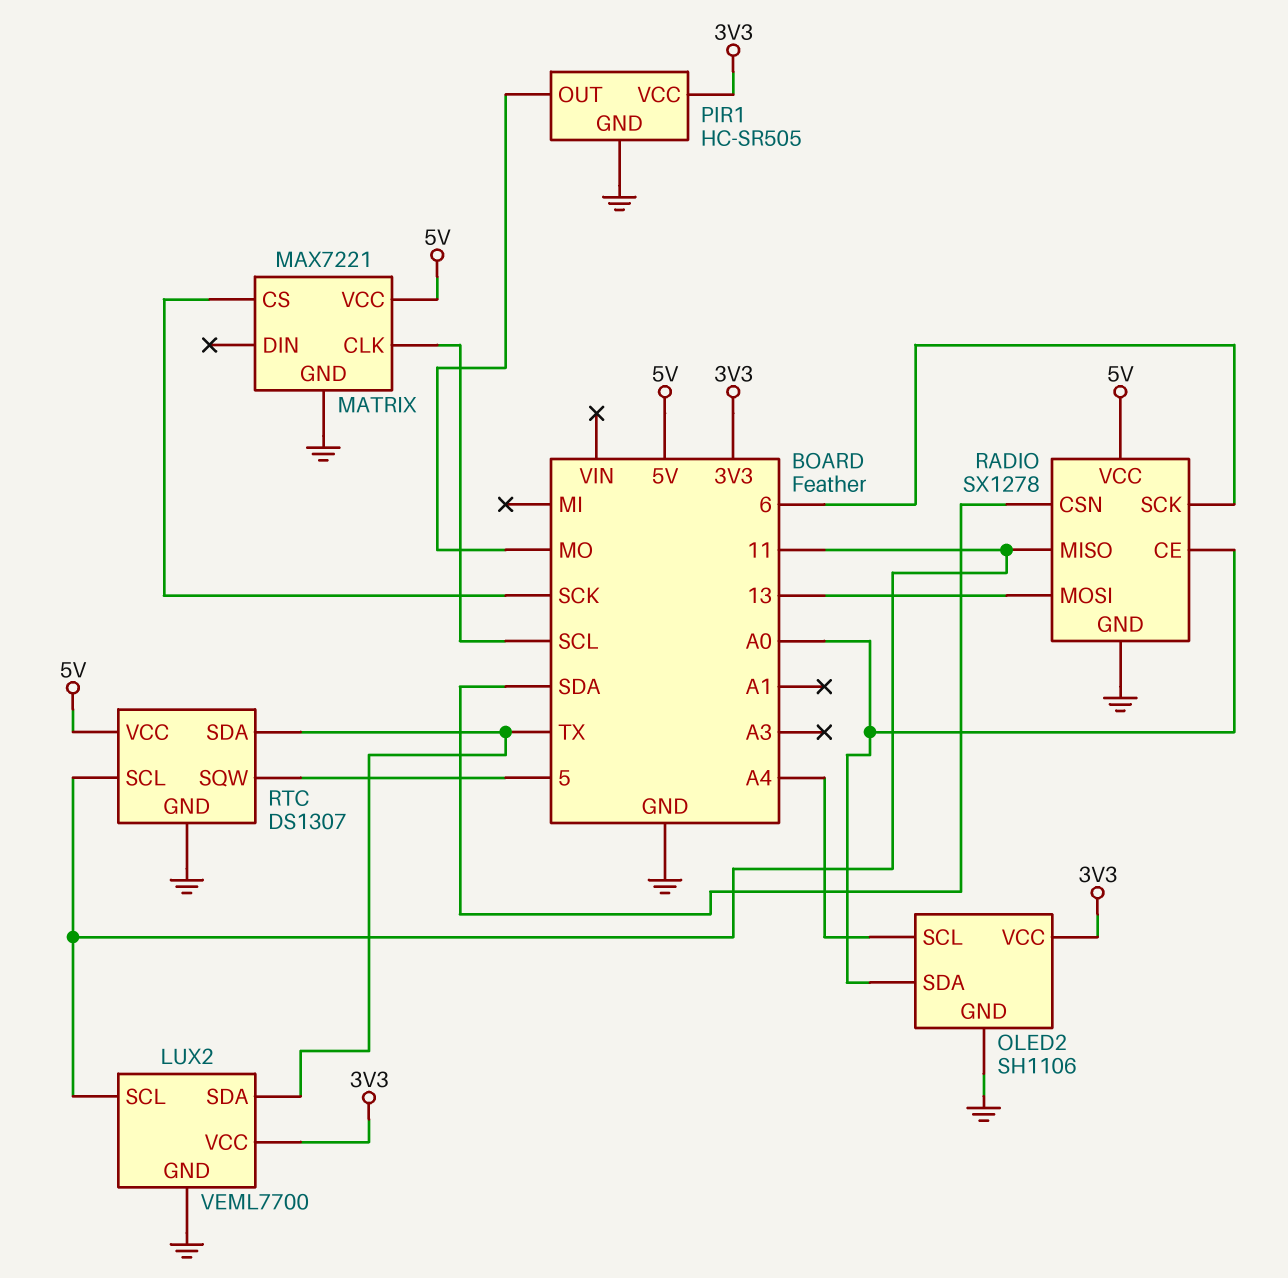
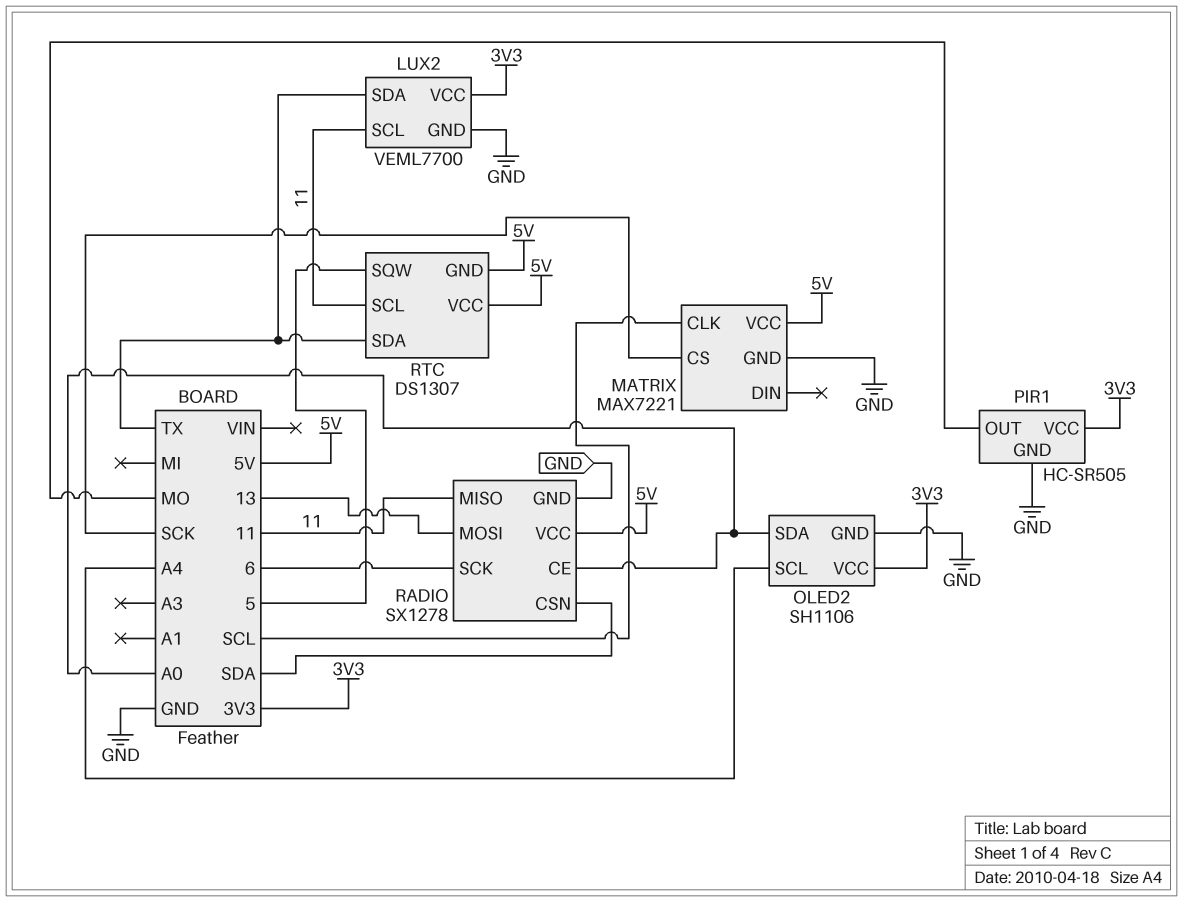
RTC pin GND: GND -> 5V

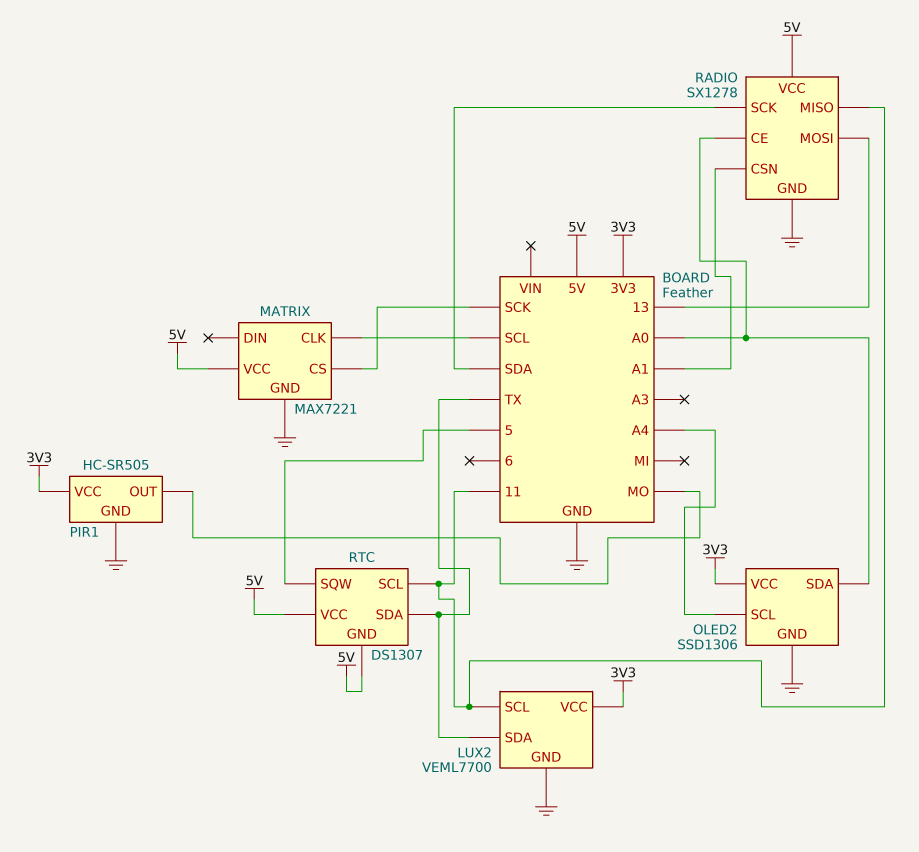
OLED2: SH1106 -> SSD1306
RADIO pin CSN: SDA -> A1
RADIO pin SCK: 6 -> SDA

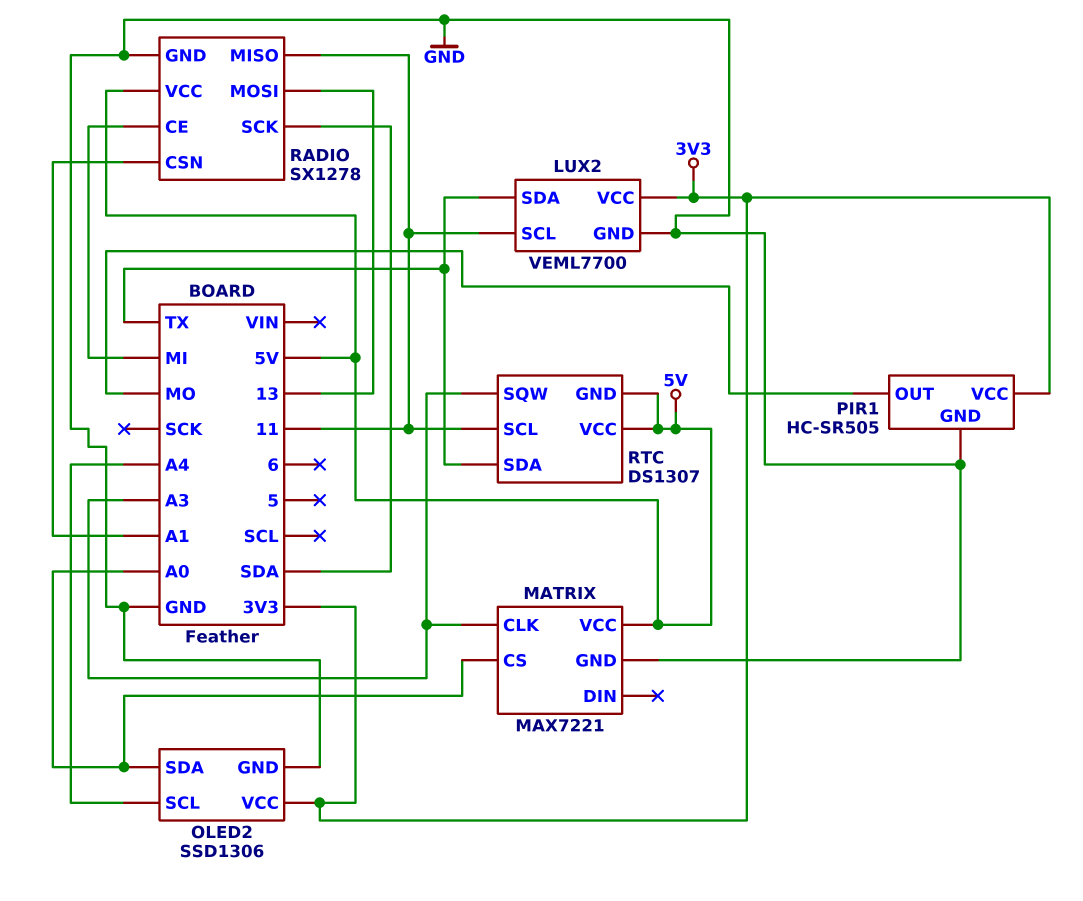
MATRIX pin CLK: SCL -> A3
MATRIX pin CS: SCK -> A0
RADIO pin CE: A0 -> MI
RTC pin SQW: 5 -> A3

